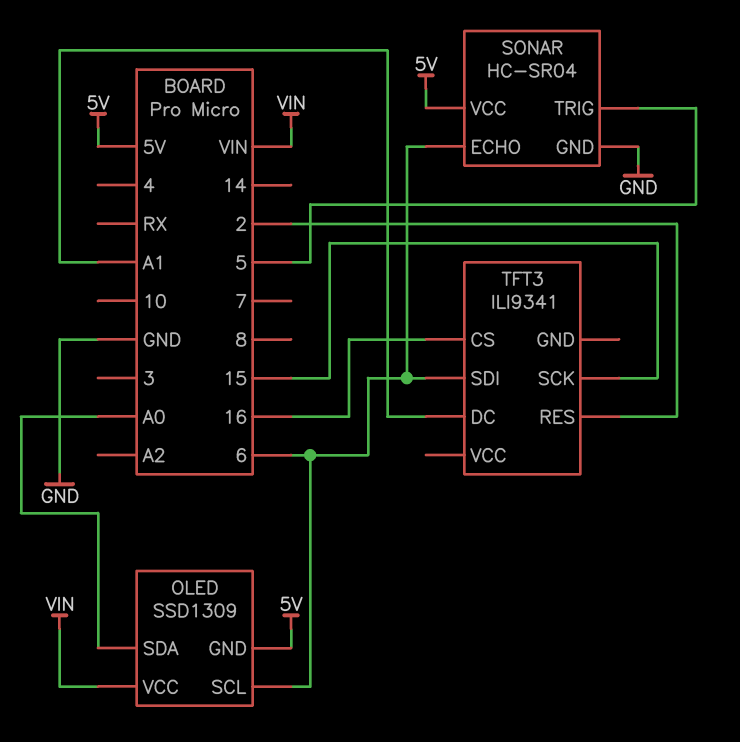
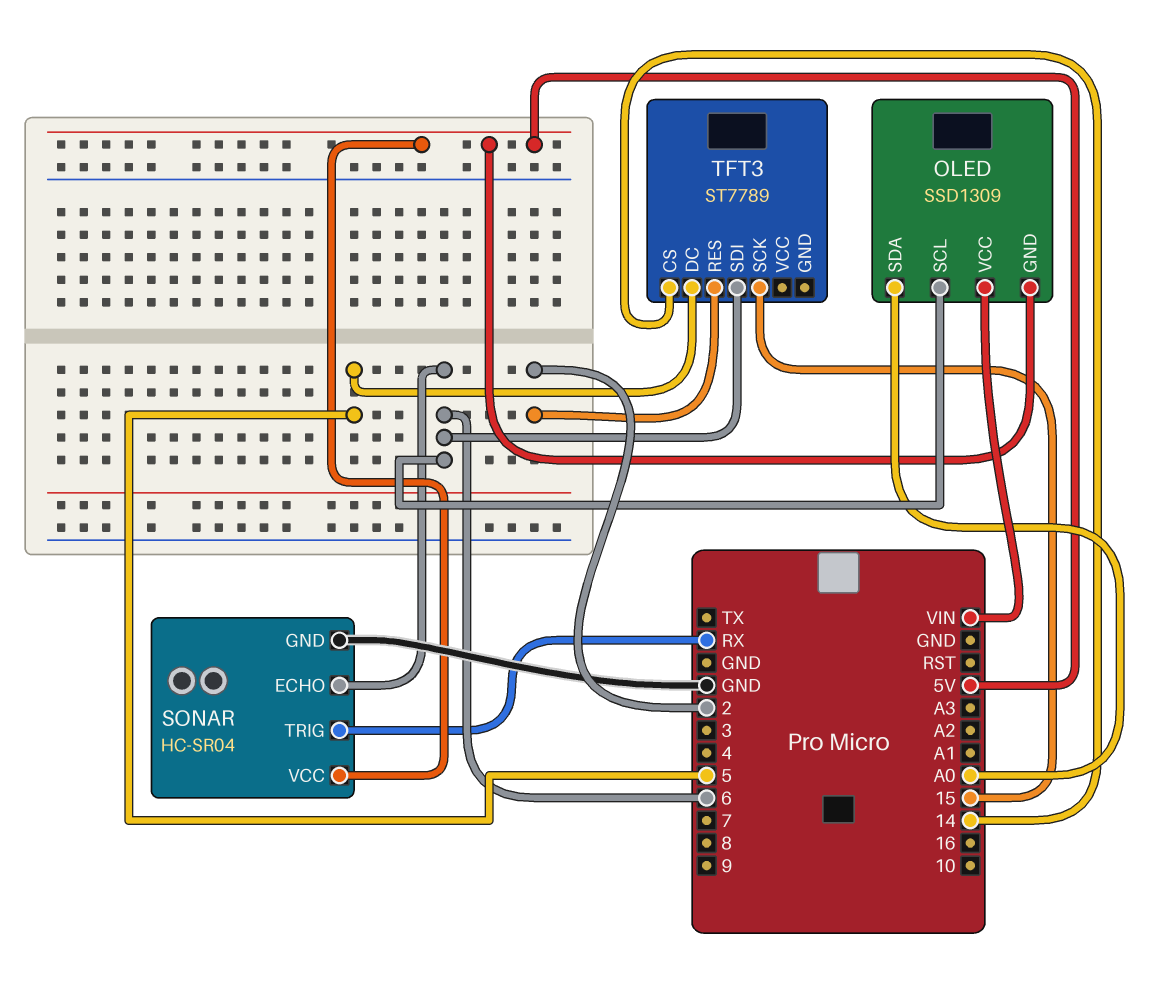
SONAR pin TRIG: 5 -> RX
TFT3: ILI9341 -> ST7789
TFT3 pin CS: 16 -> 14
TFT3 pin DC: A1 -> 5

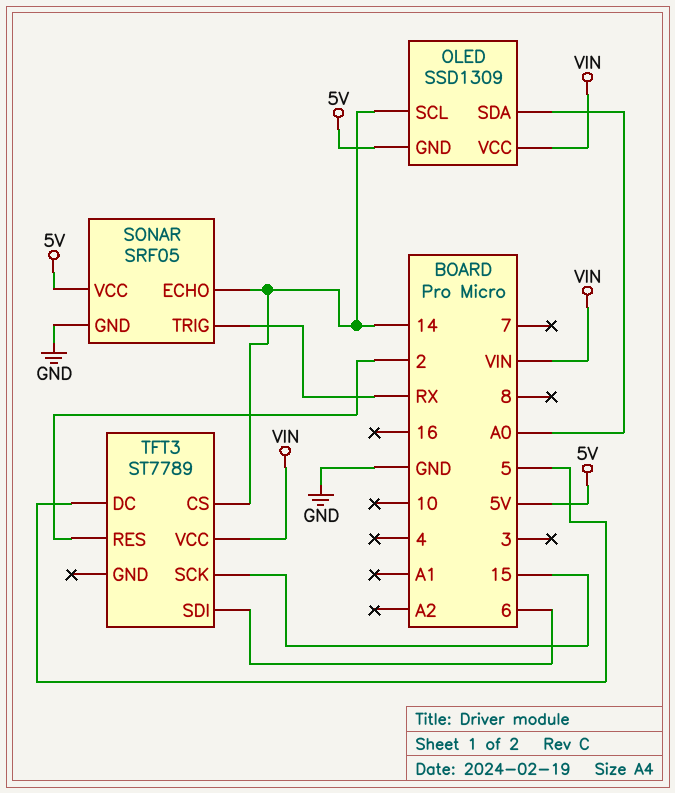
OLED pin SCL: 6 -> 14
SONAR: HC-SR04 -> SRF05
SONAR pin ECHO: 6 -> 14
TFT3 pin VCC: none -> VIN

